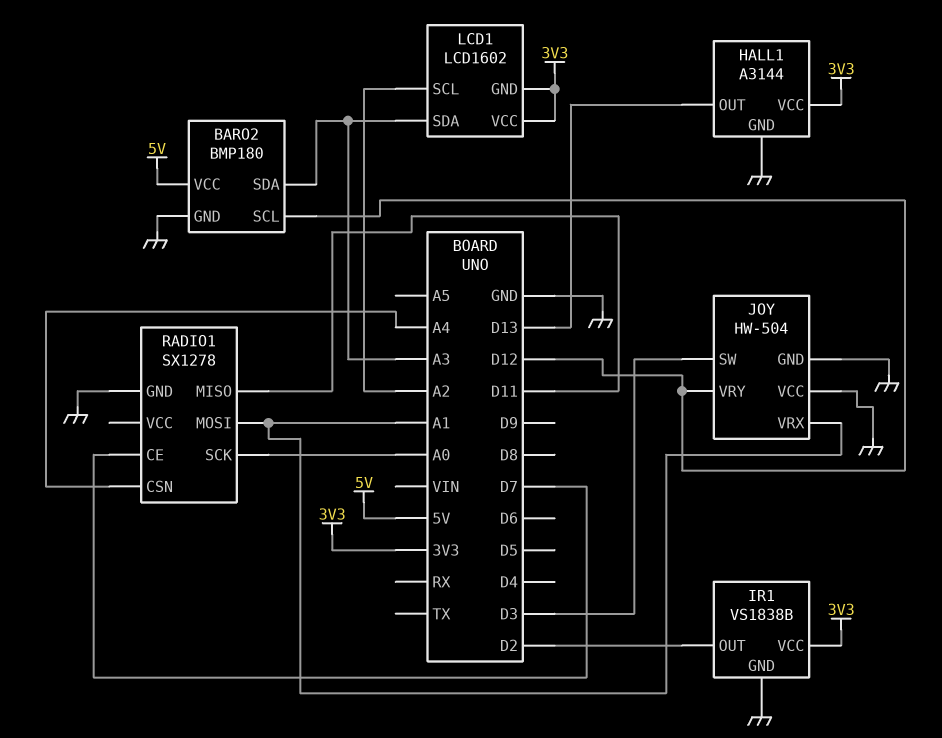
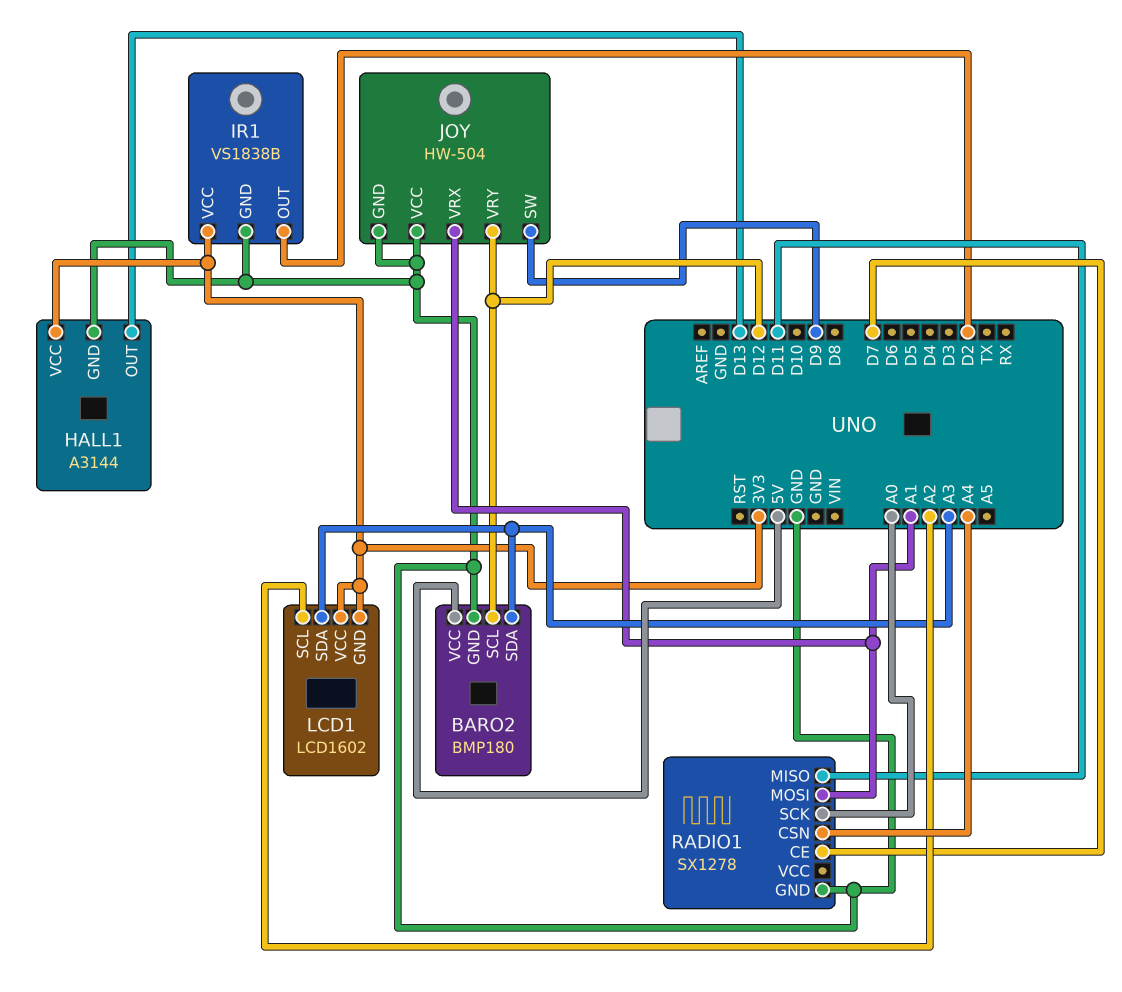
JOY pin SW: D3 -> D9

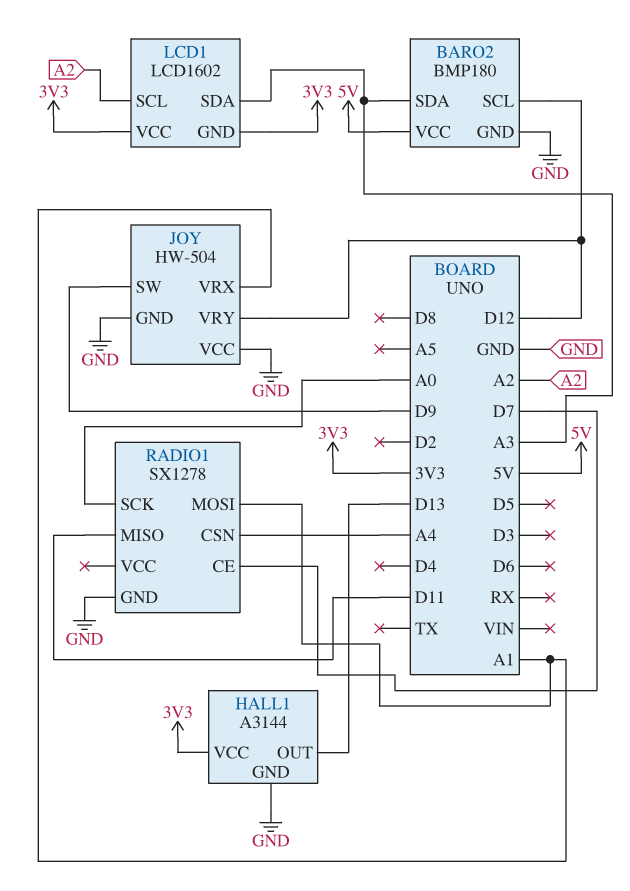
IR1: VS1838B -> none
IR1 pin GND: GND -> none
IR1 pin OUT: D2 -> none
IR1 pin VCC: 3V3 -> none

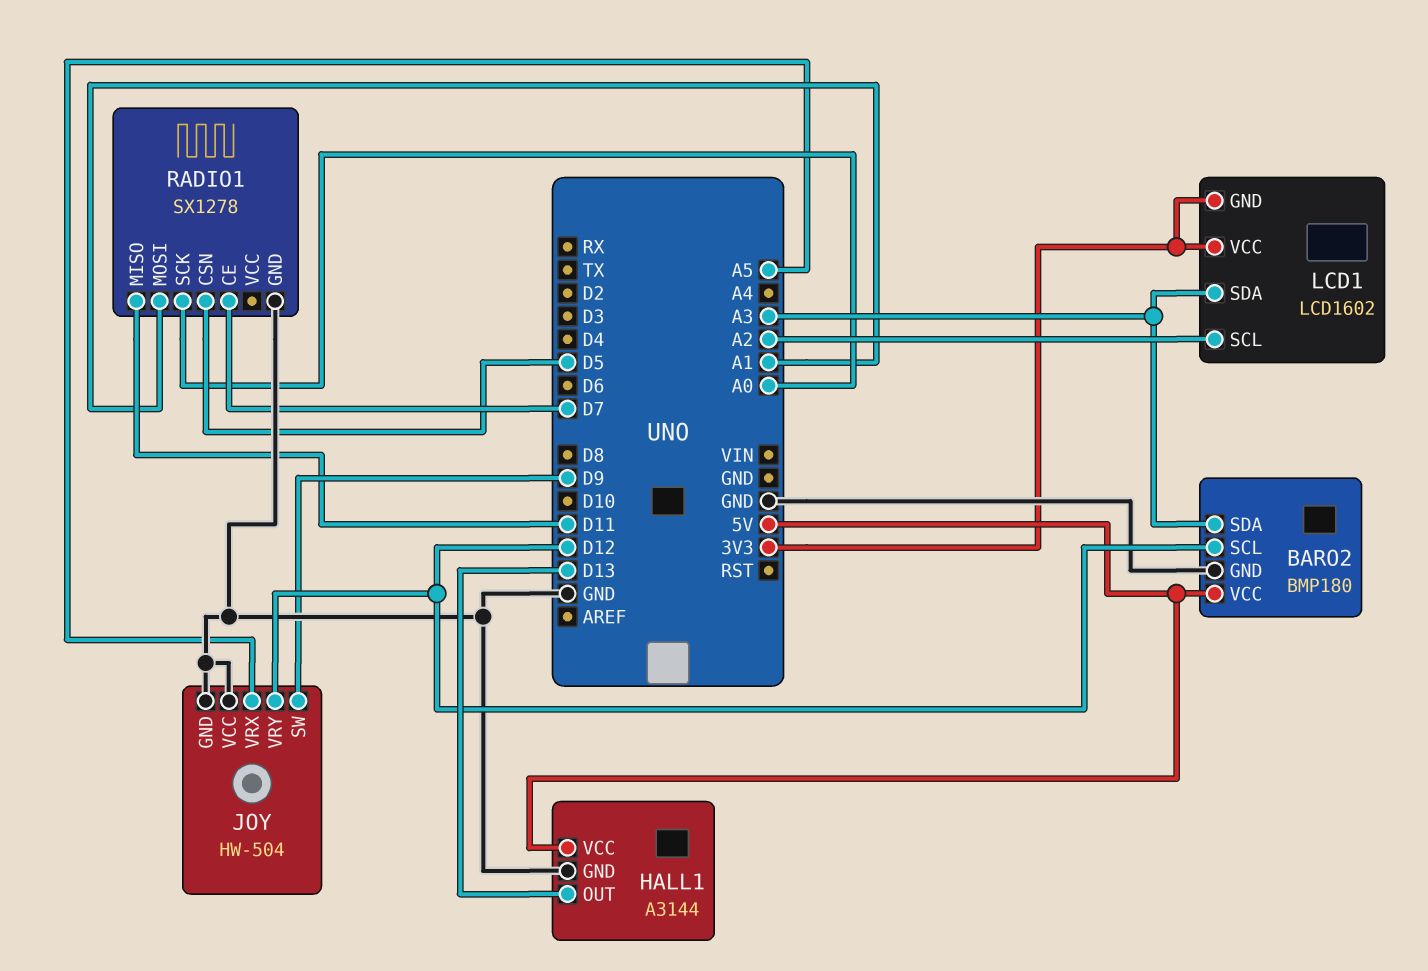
HALL1 pin VCC: 3V3 -> 5V
JOY pin VRX: A1 -> A5
RADIO1 pin CSN: A4 -> D5

